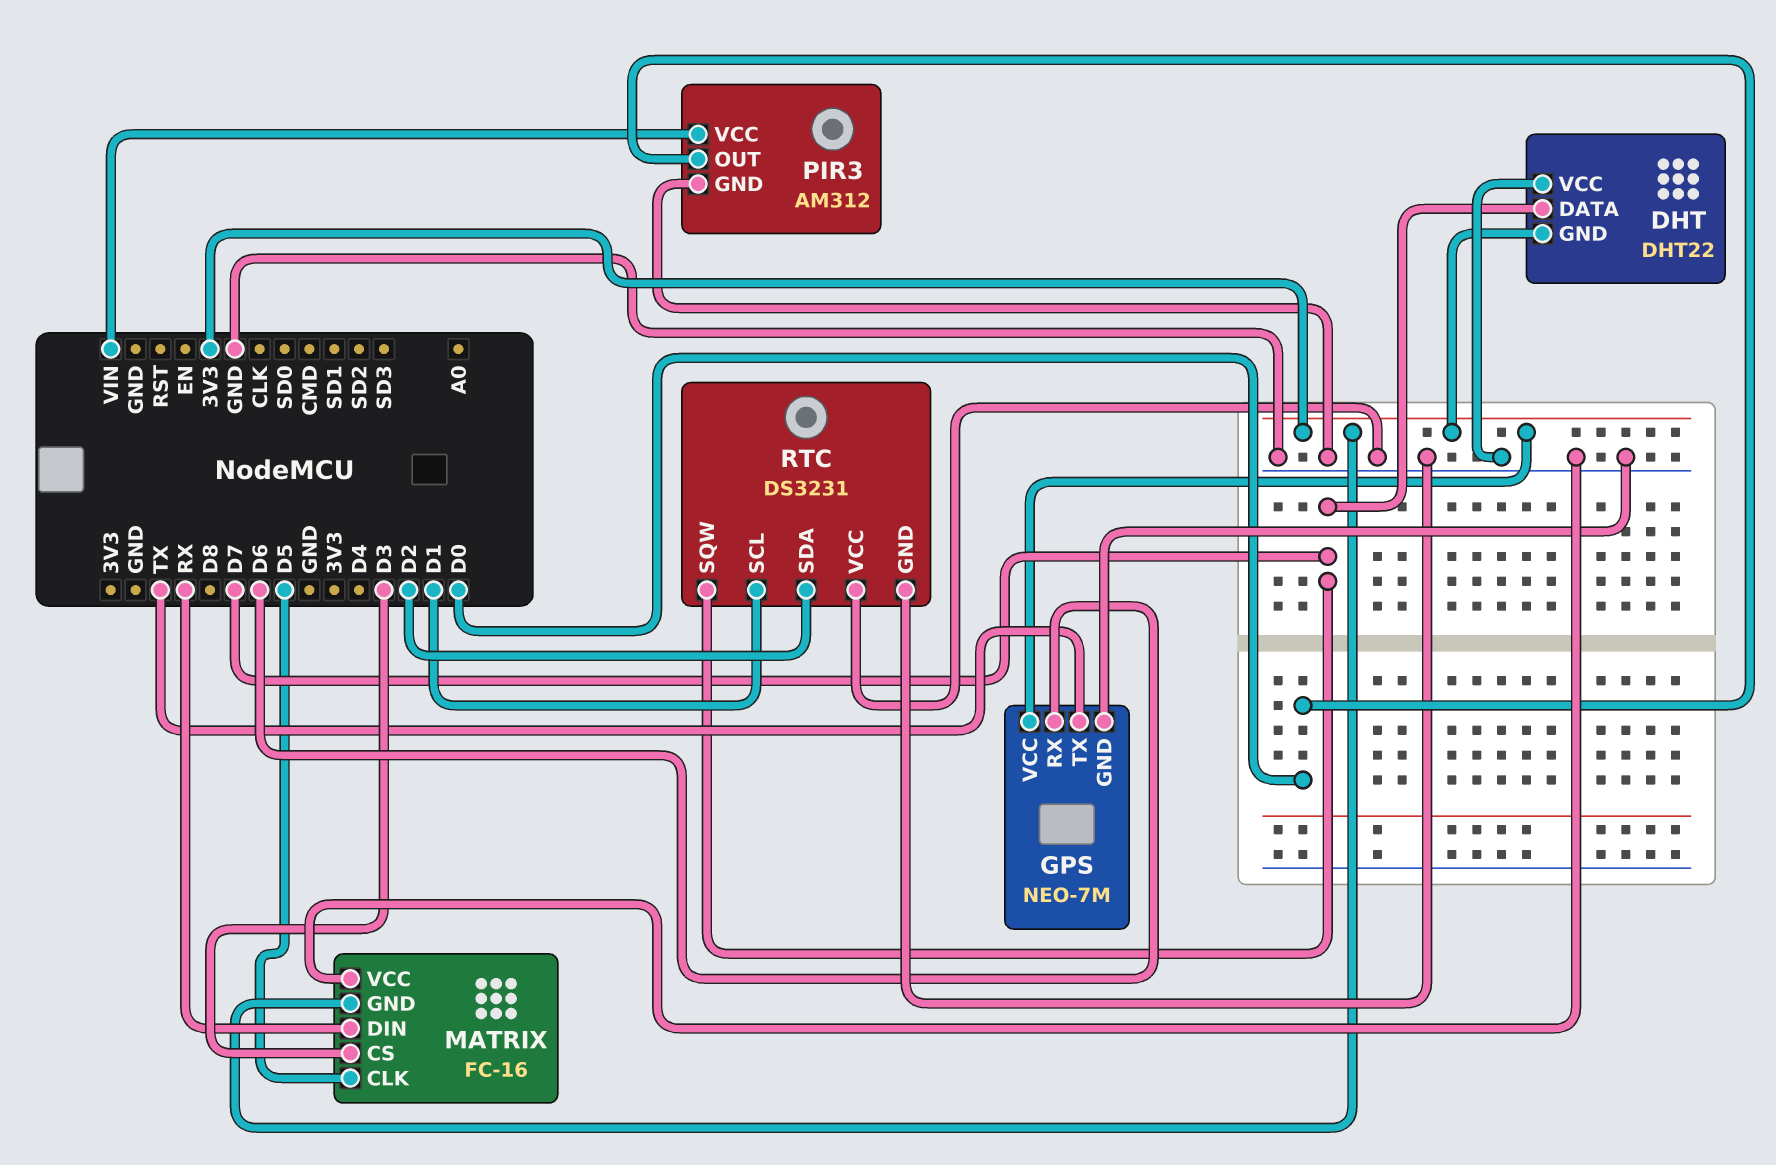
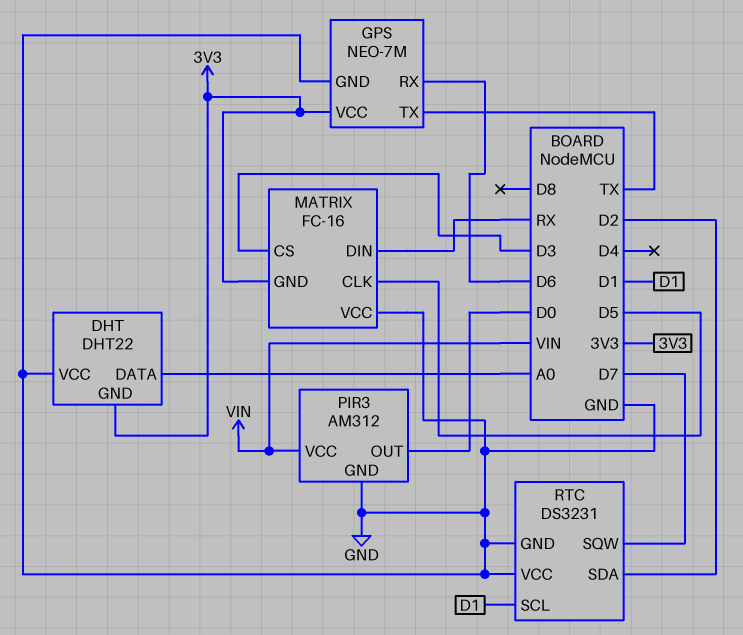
DHT pin DATA: D7 -> A0

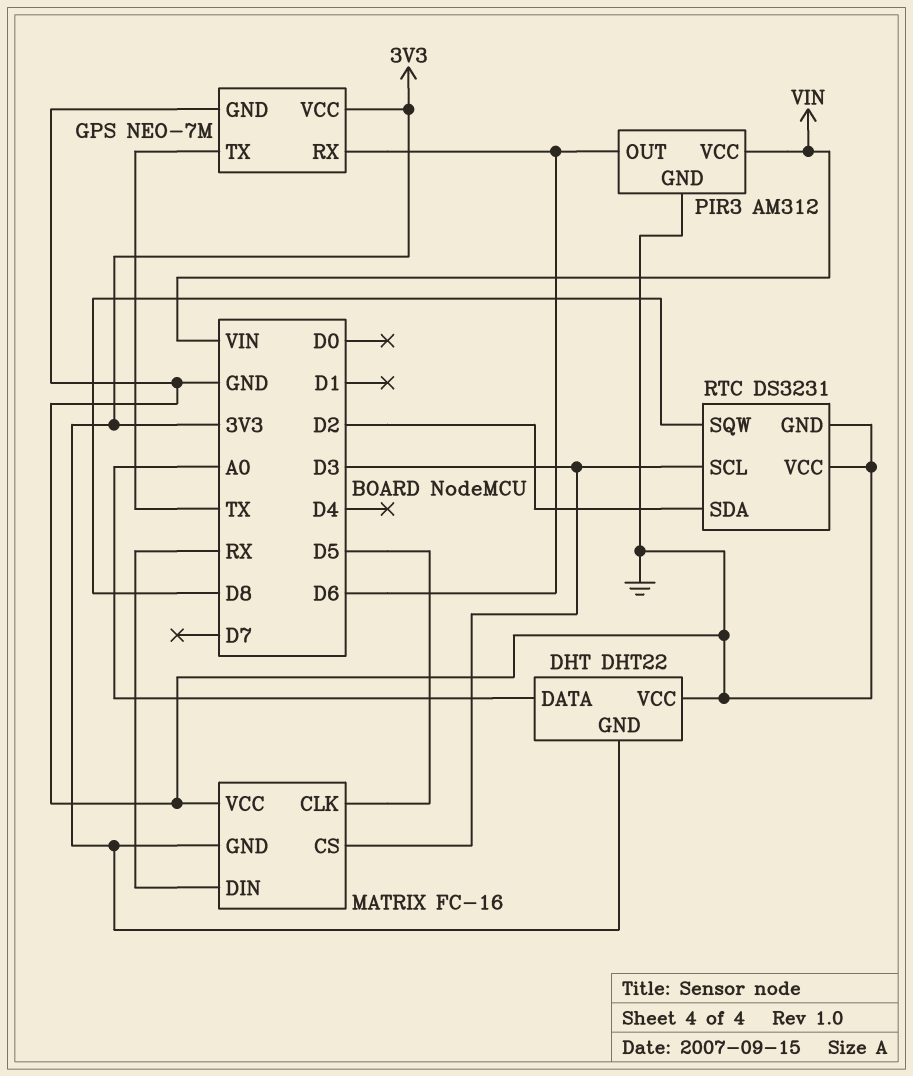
PIR3 pin OUT: D0 -> D6
RTC pin SCL: D1 -> D3
RTC pin SQW: D7 -> D8

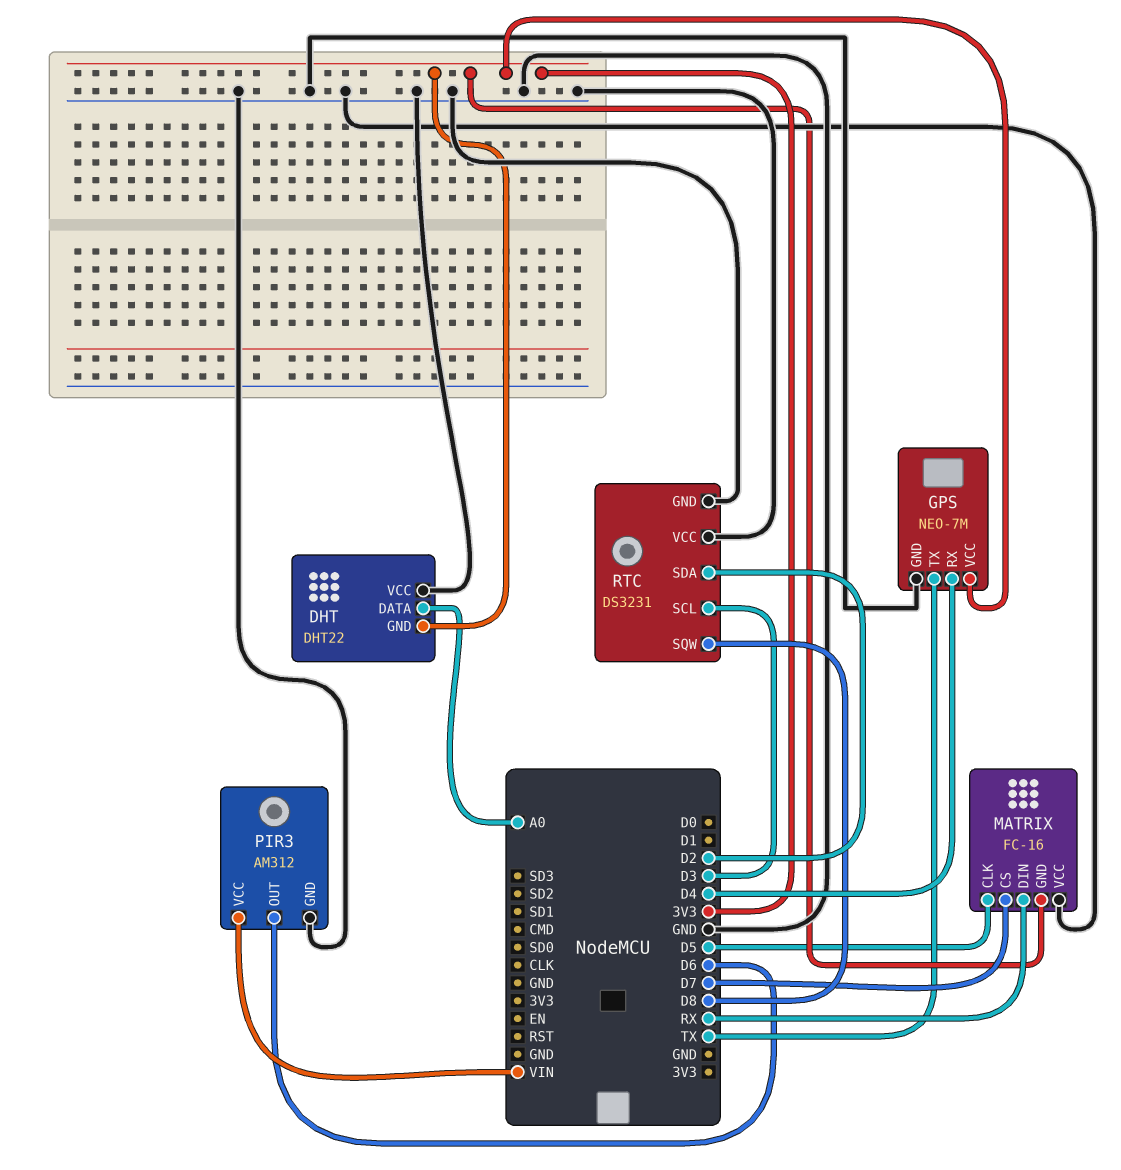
GPS pin RX: D6 -> D4
MATRIX pin CS: D3 -> D7

